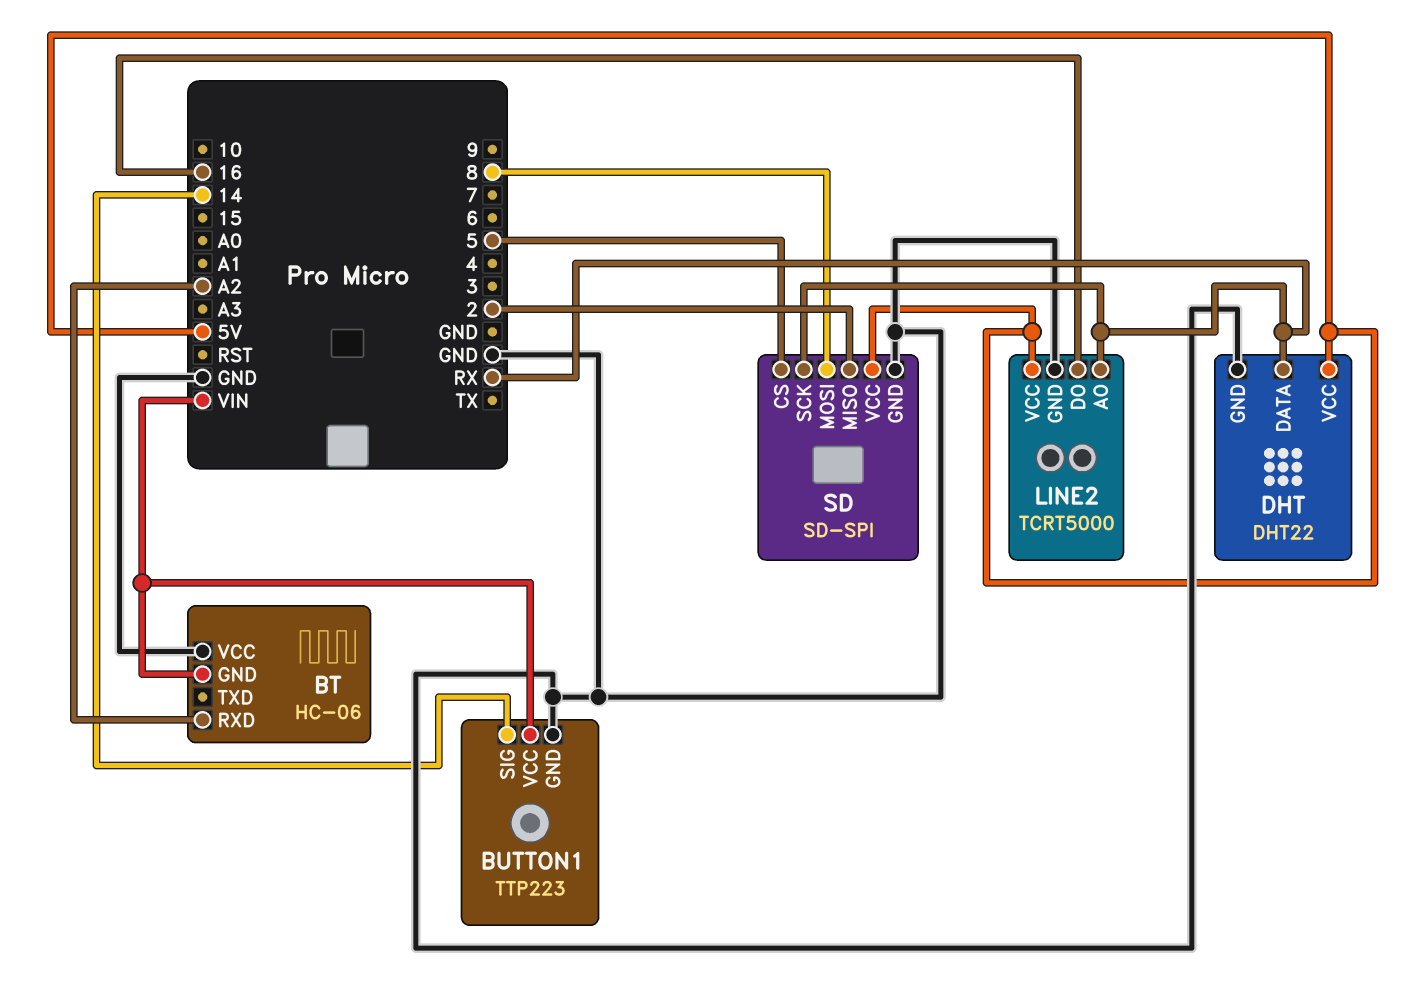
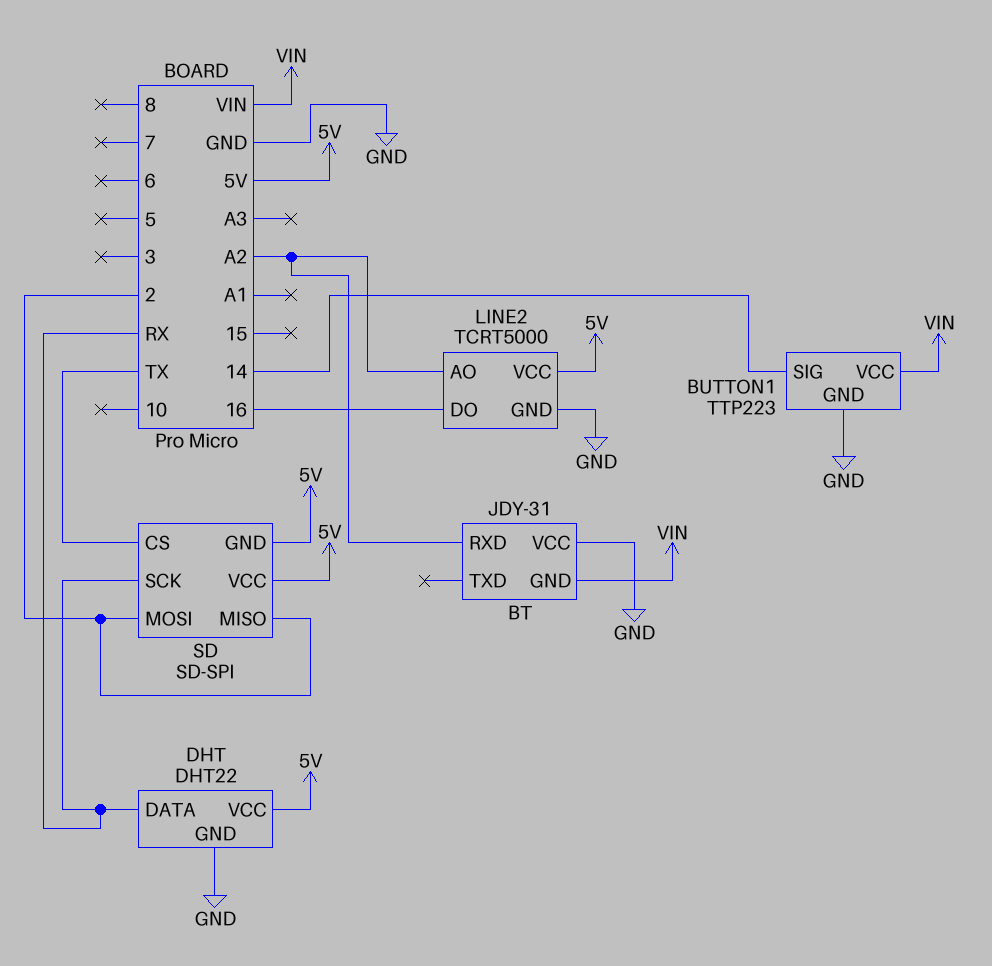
BT: HC-06 -> JDY-31
LINE2 pin AO: RX -> A2
SD pin CS: 5 -> TX
SD pin GND: GND -> 5V
SD pin MOSI: 8 -> 2

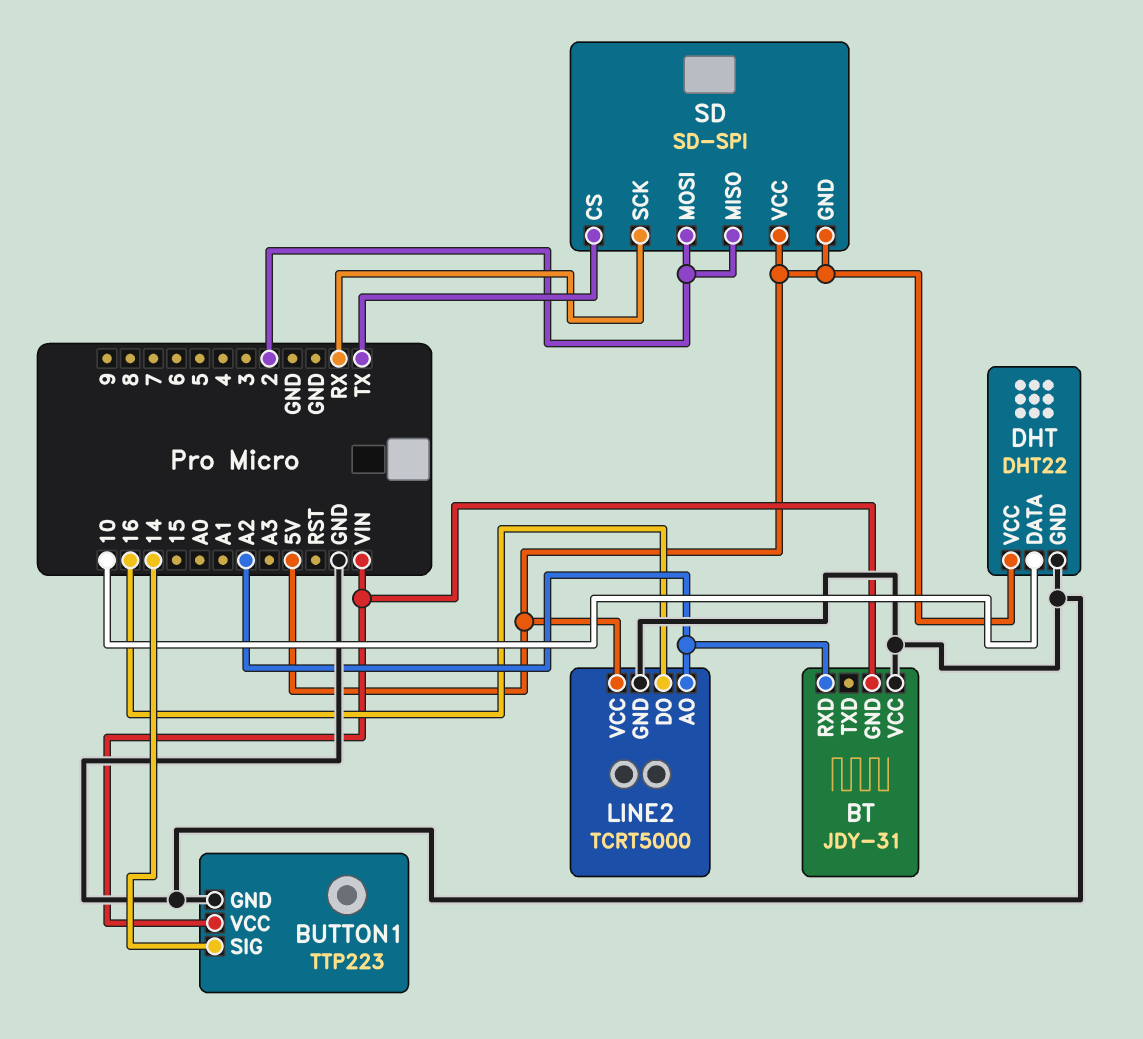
DHT pin DATA: RX -> 10

